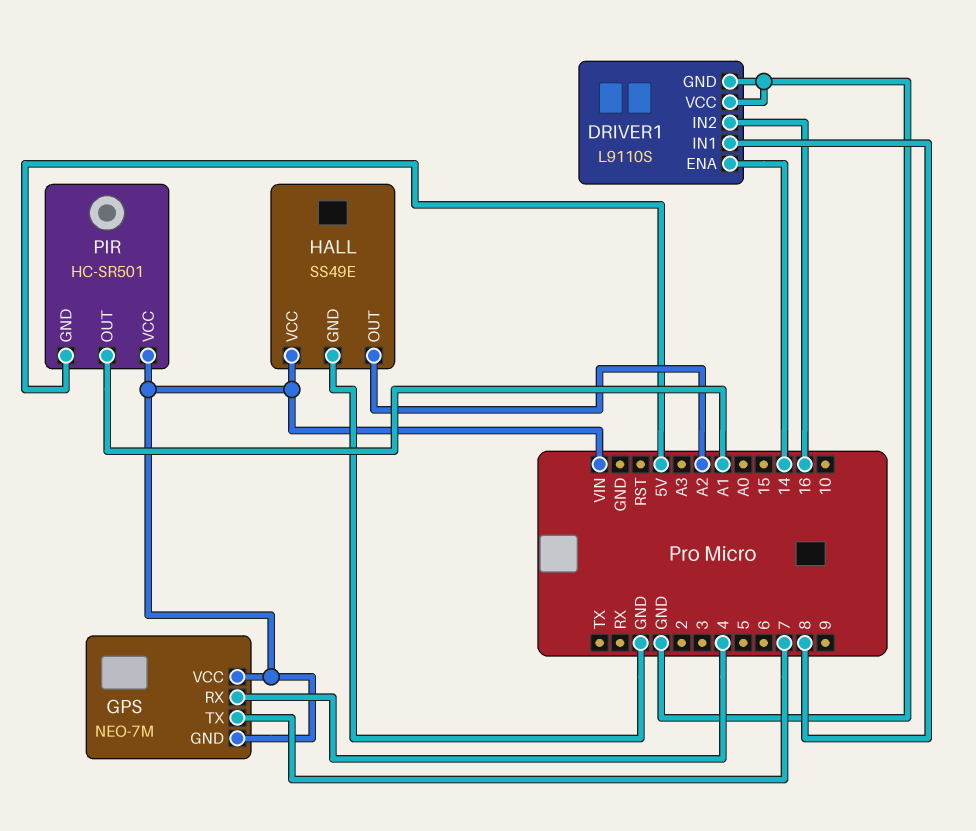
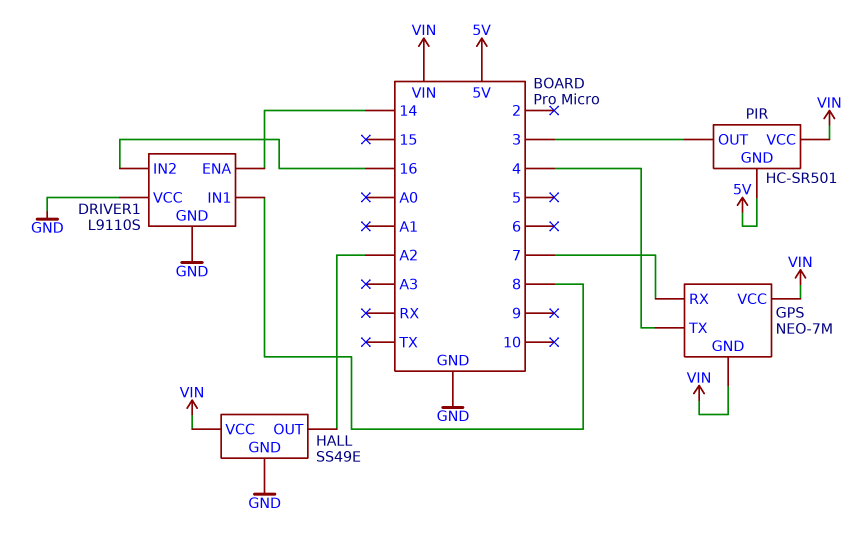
GPS pin RX: 4 -> 7
GPS pin TX: 7 -> 4
PIR pin OUT: A1 -> 3

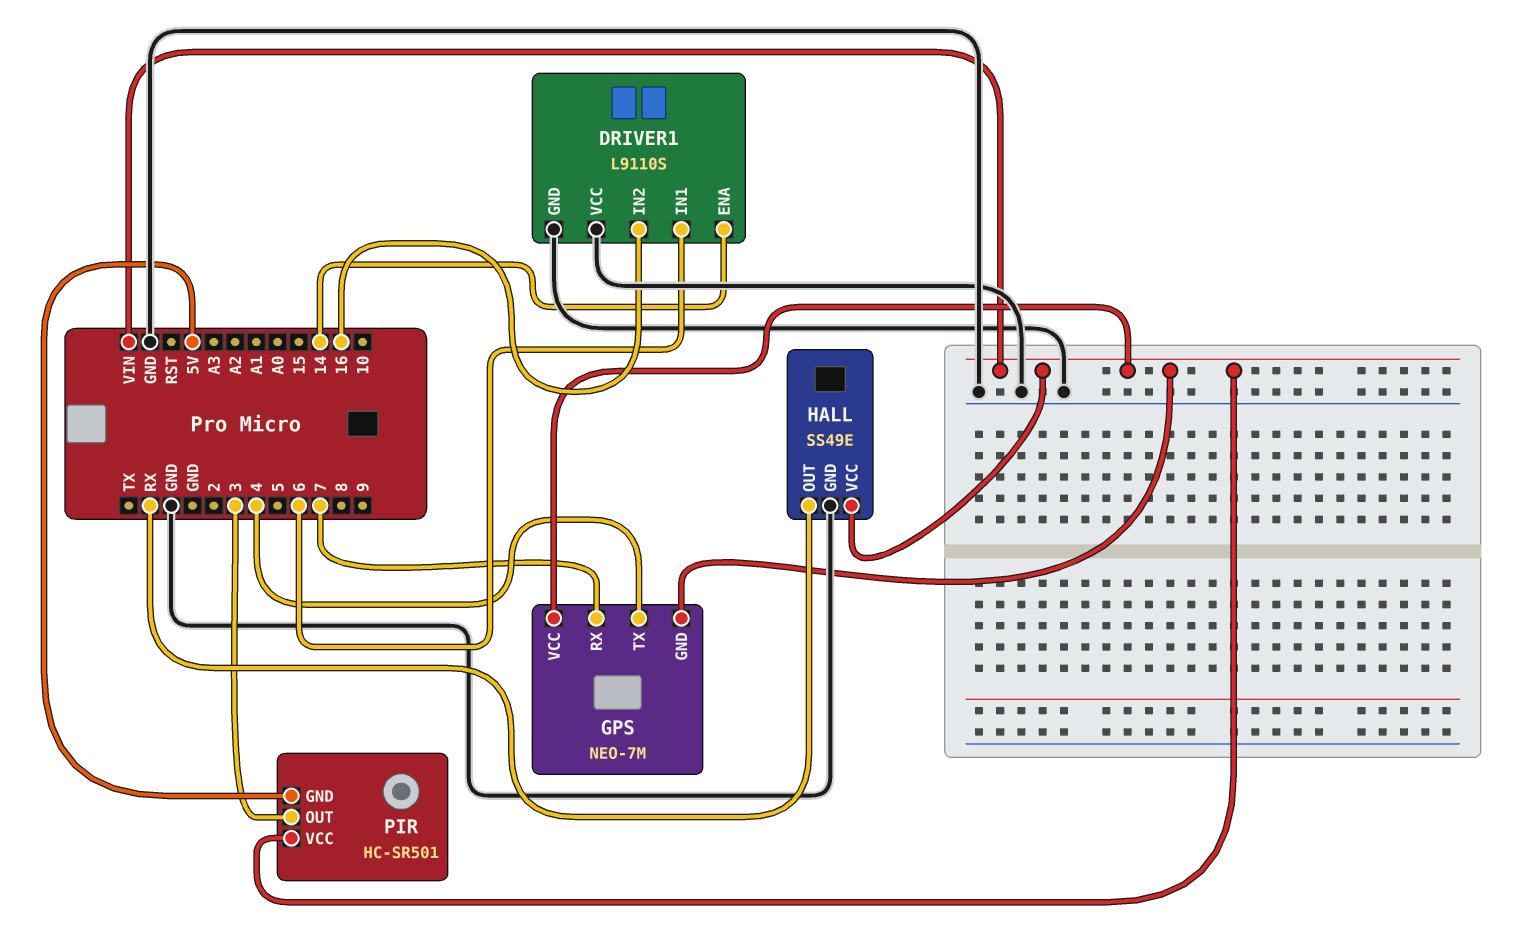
DRIVER1 pin IN1: 8 -> 6
HALL pin OUT: A2 -> RX

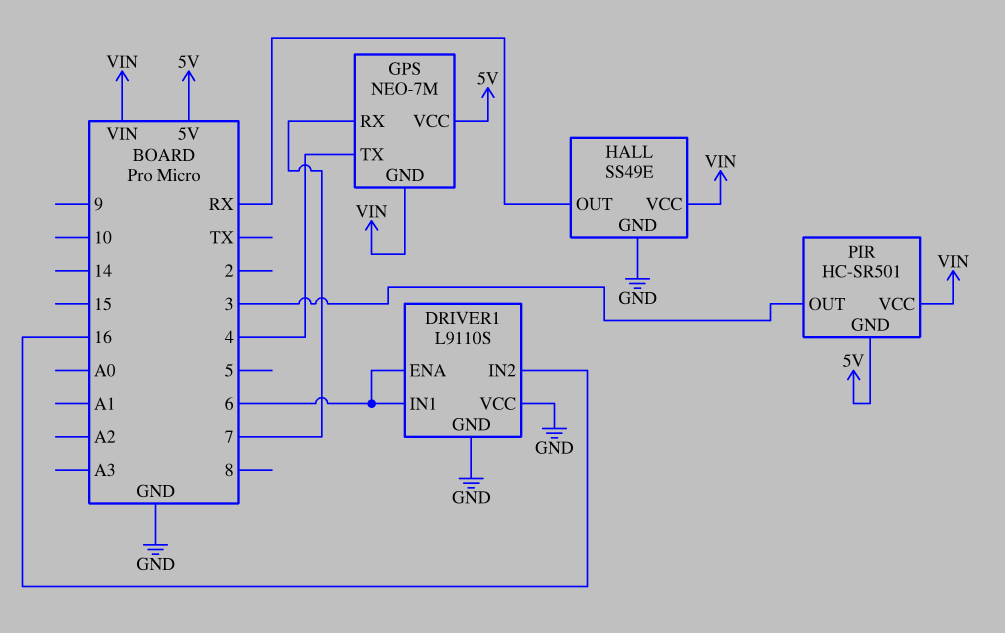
DRIVER1 pin ENA: 14 -> 6
GPS pin VCC: VIN -> 5V

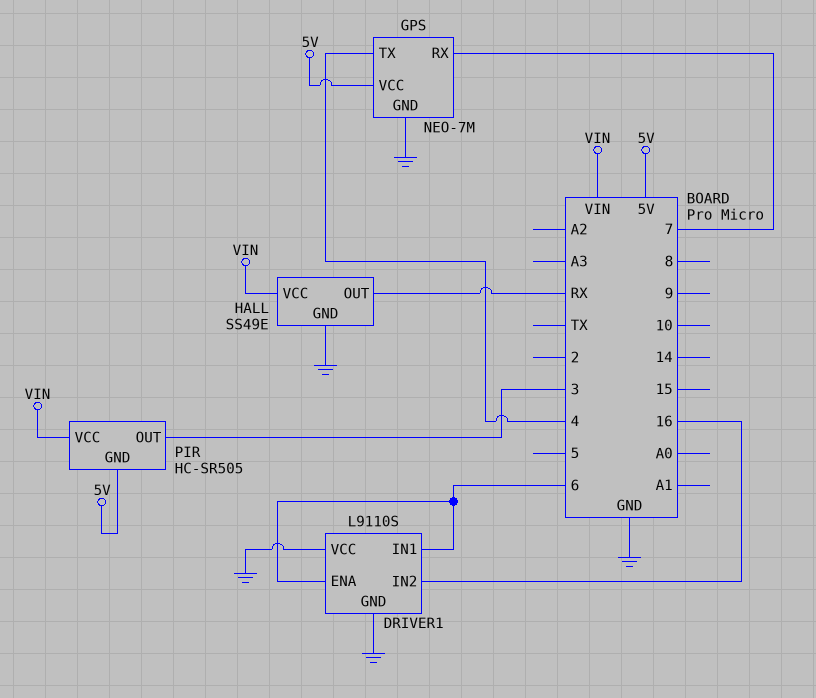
GPS pin GND: VIN -> GND
PIR: HC-SR501 -> HC-SR505

